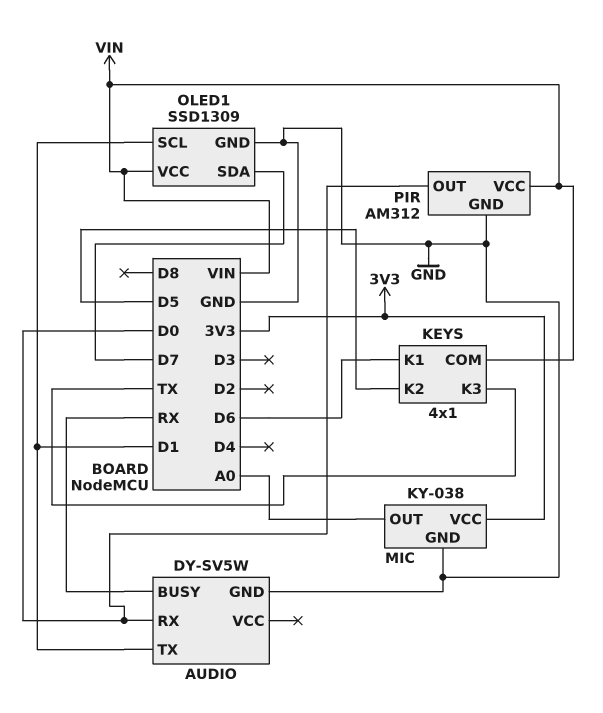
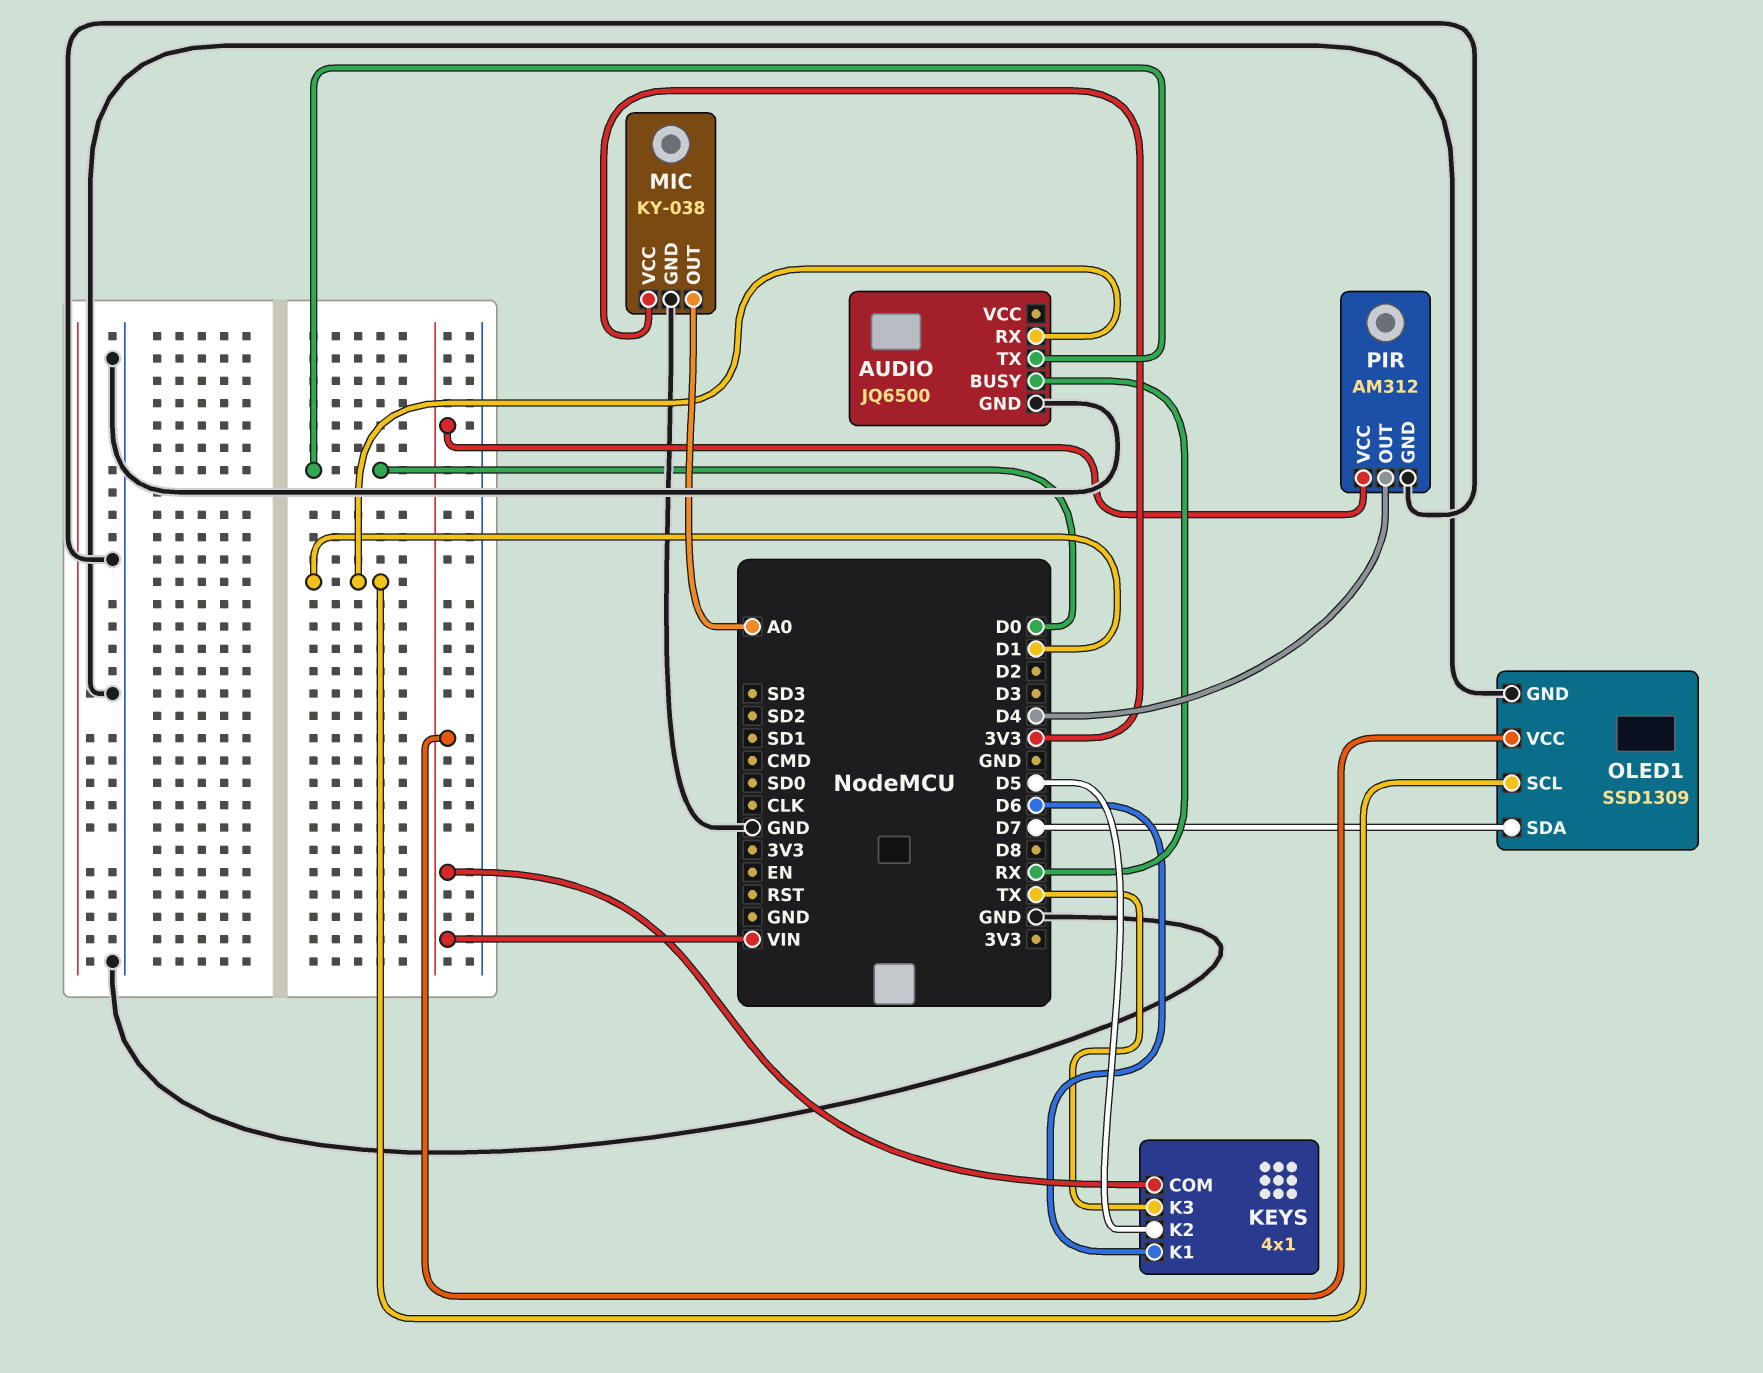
AUDIO: DY-SV5W -> JQ6500
AUDIO pin RX: D0 -> D1
AUDIO pin TX: D1 -> D0
PIR pin OUT: D0 -> D4

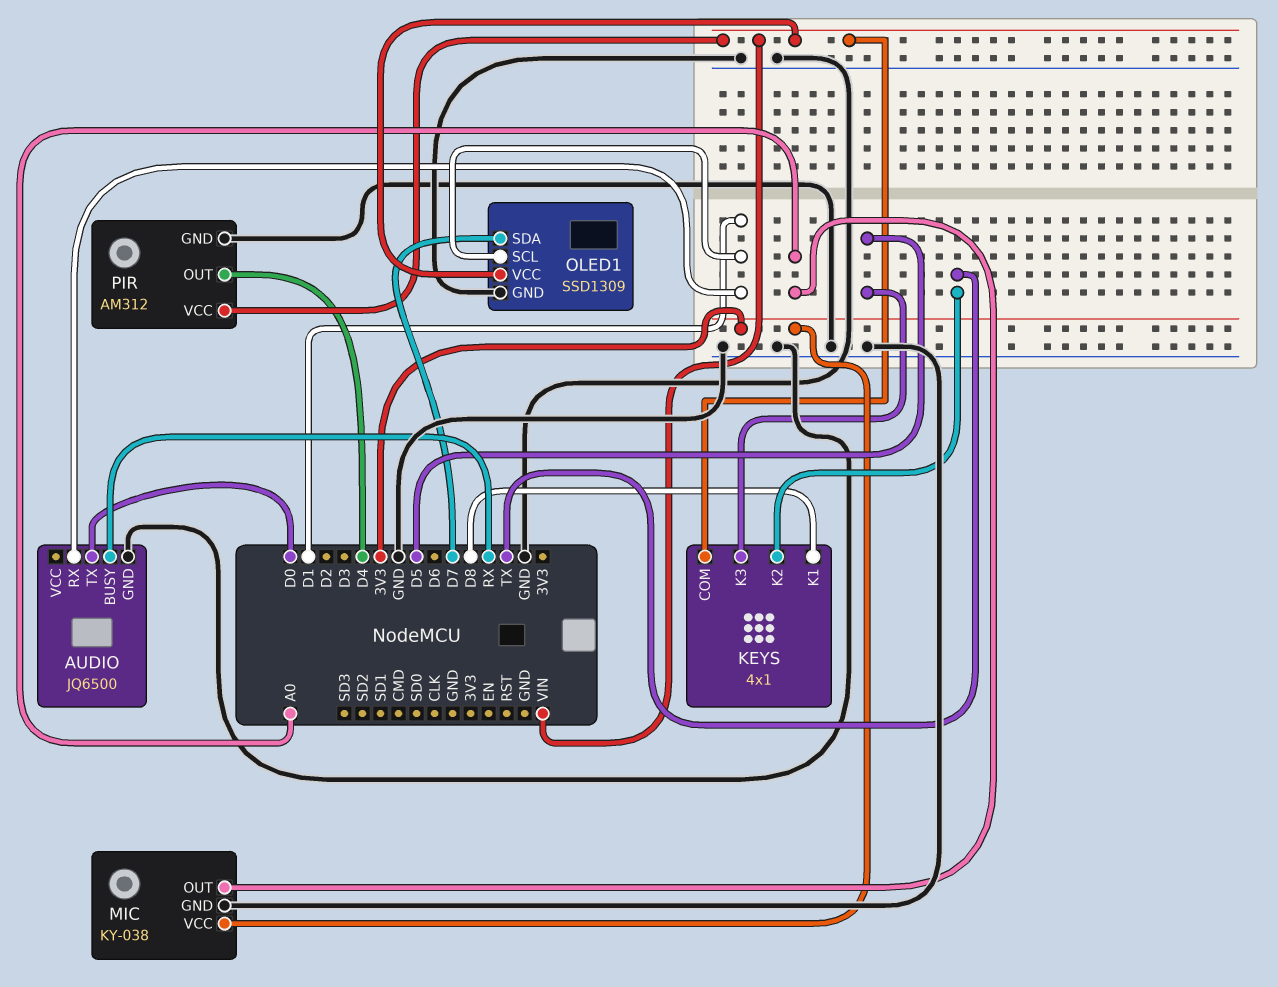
KEYS pin K1: D6 -> D8
KEYS pin K2: D5 -> TX
KEYS pin K3: TX -> D5

